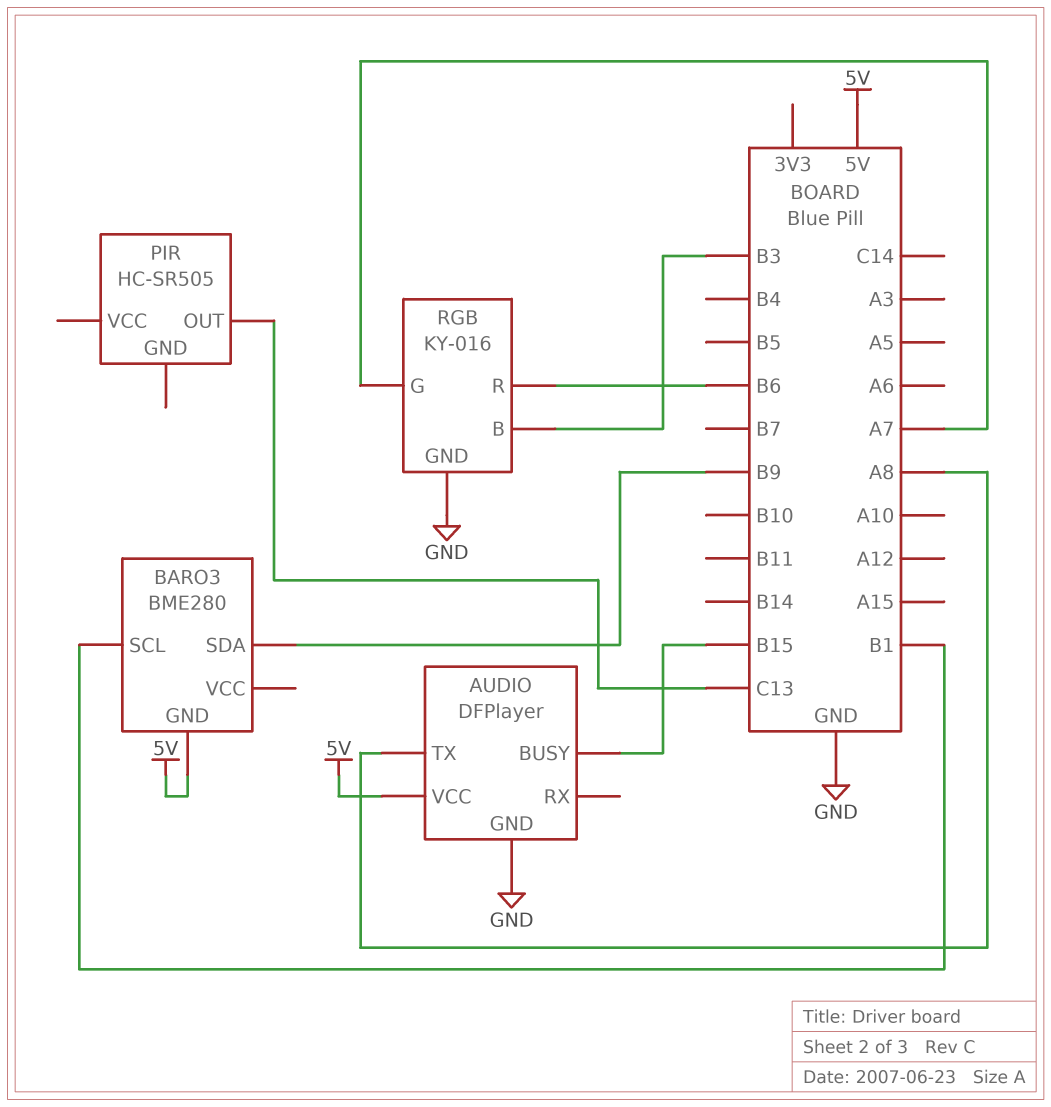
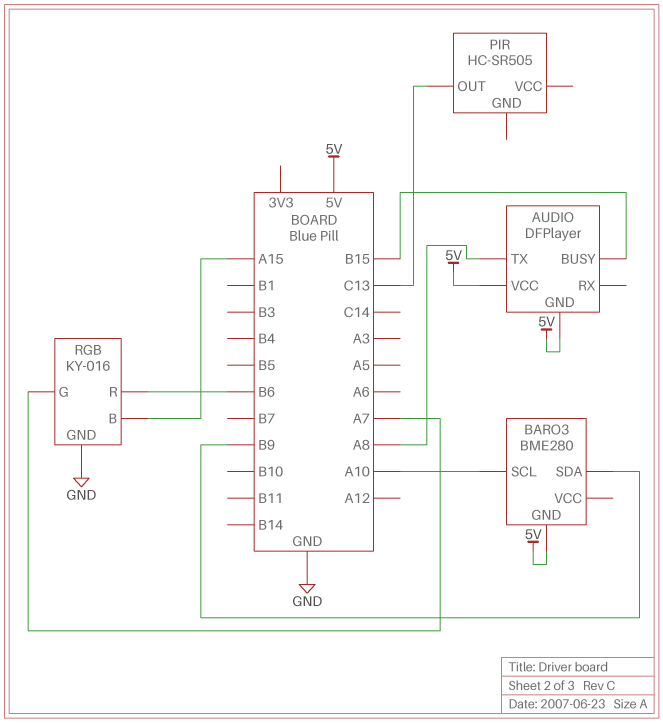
AUDIO pin GND: GND -> 5V
BARO3 pin SCL: B1 -> A10
RGB pin B: B3 -> A15

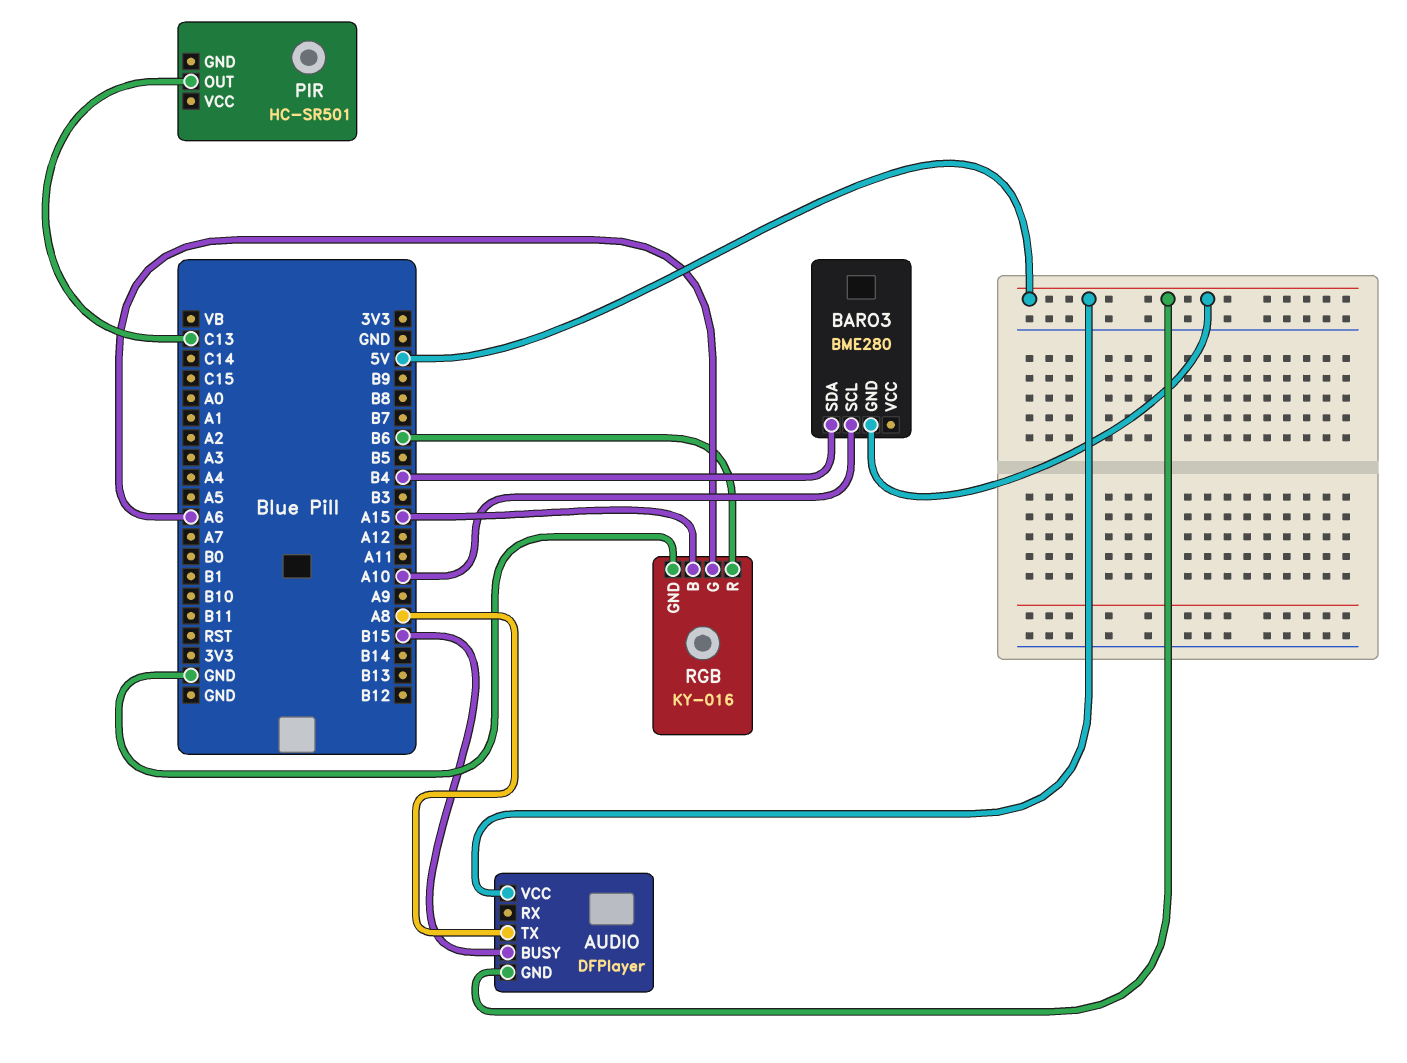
BARO3 pin SDA: B9 -> B4
PIR: HC-SR505 -> HC-SR501
RGB pin G: A7 -> A6

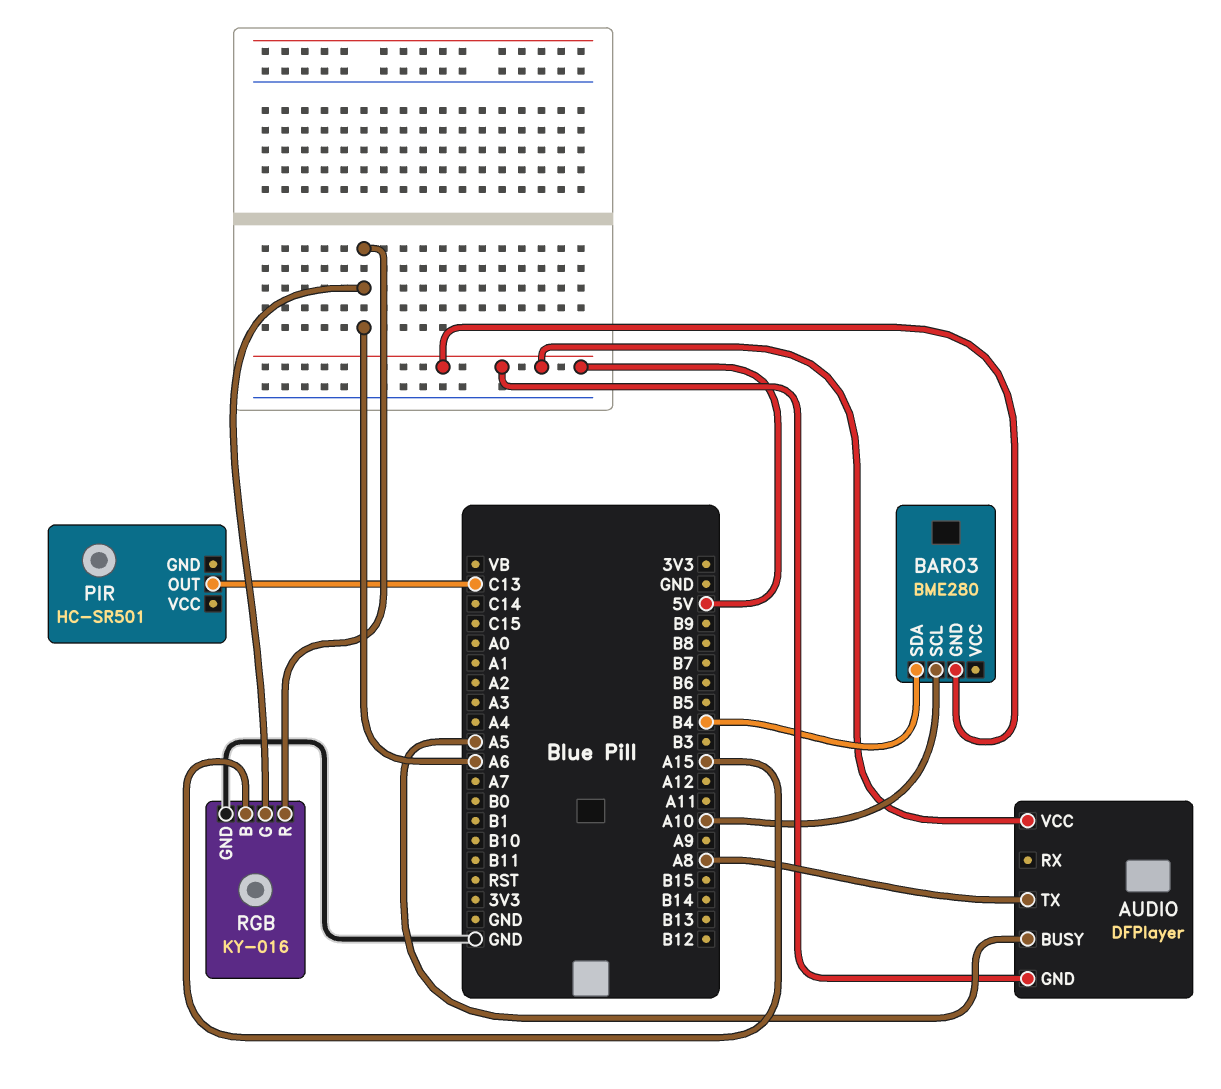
AUDIO pin BUSY: B15 -> A5
RGB pin R: B6 -> A6

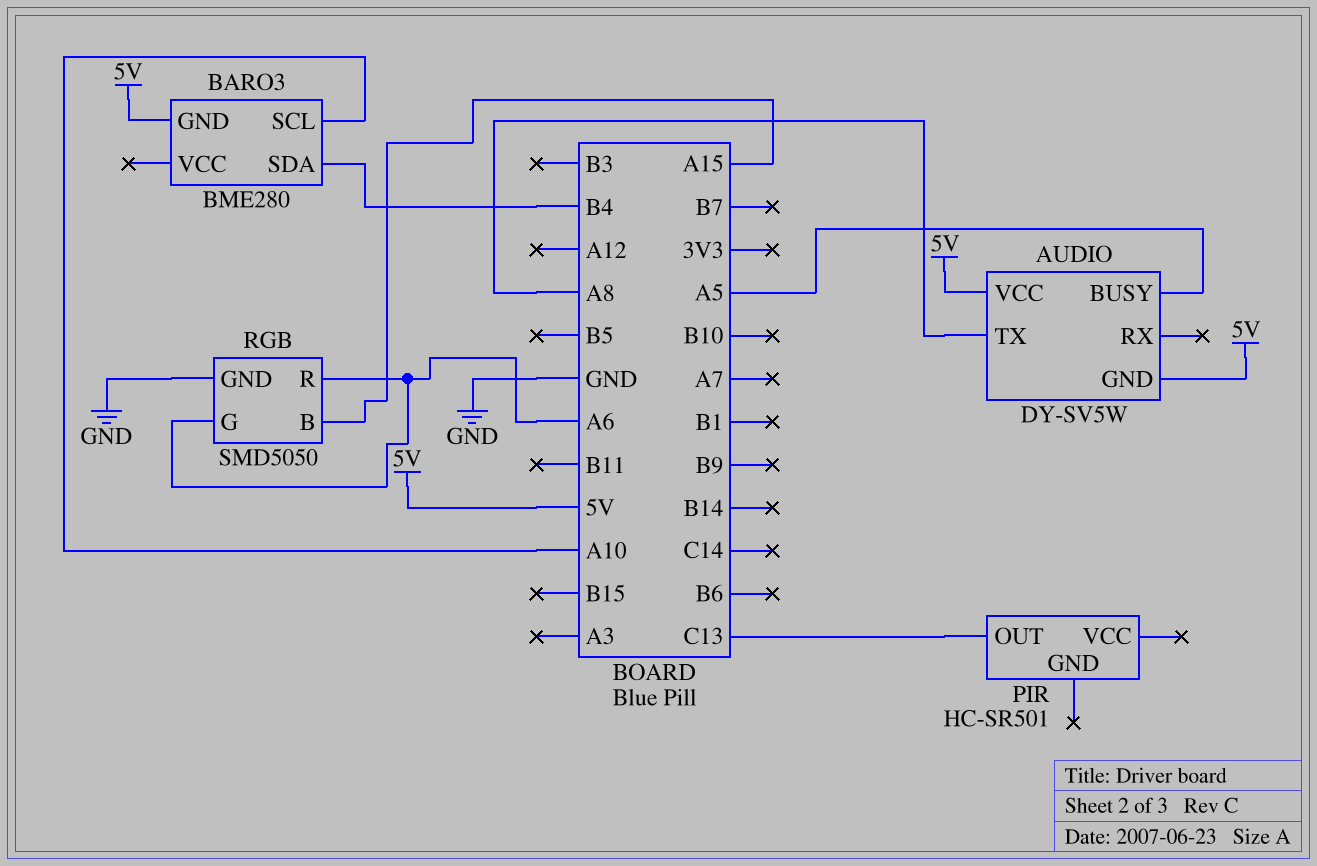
AUDIO: DFPlayer -> DY-SV5W
RGB: KY-016 -> SMD5050

